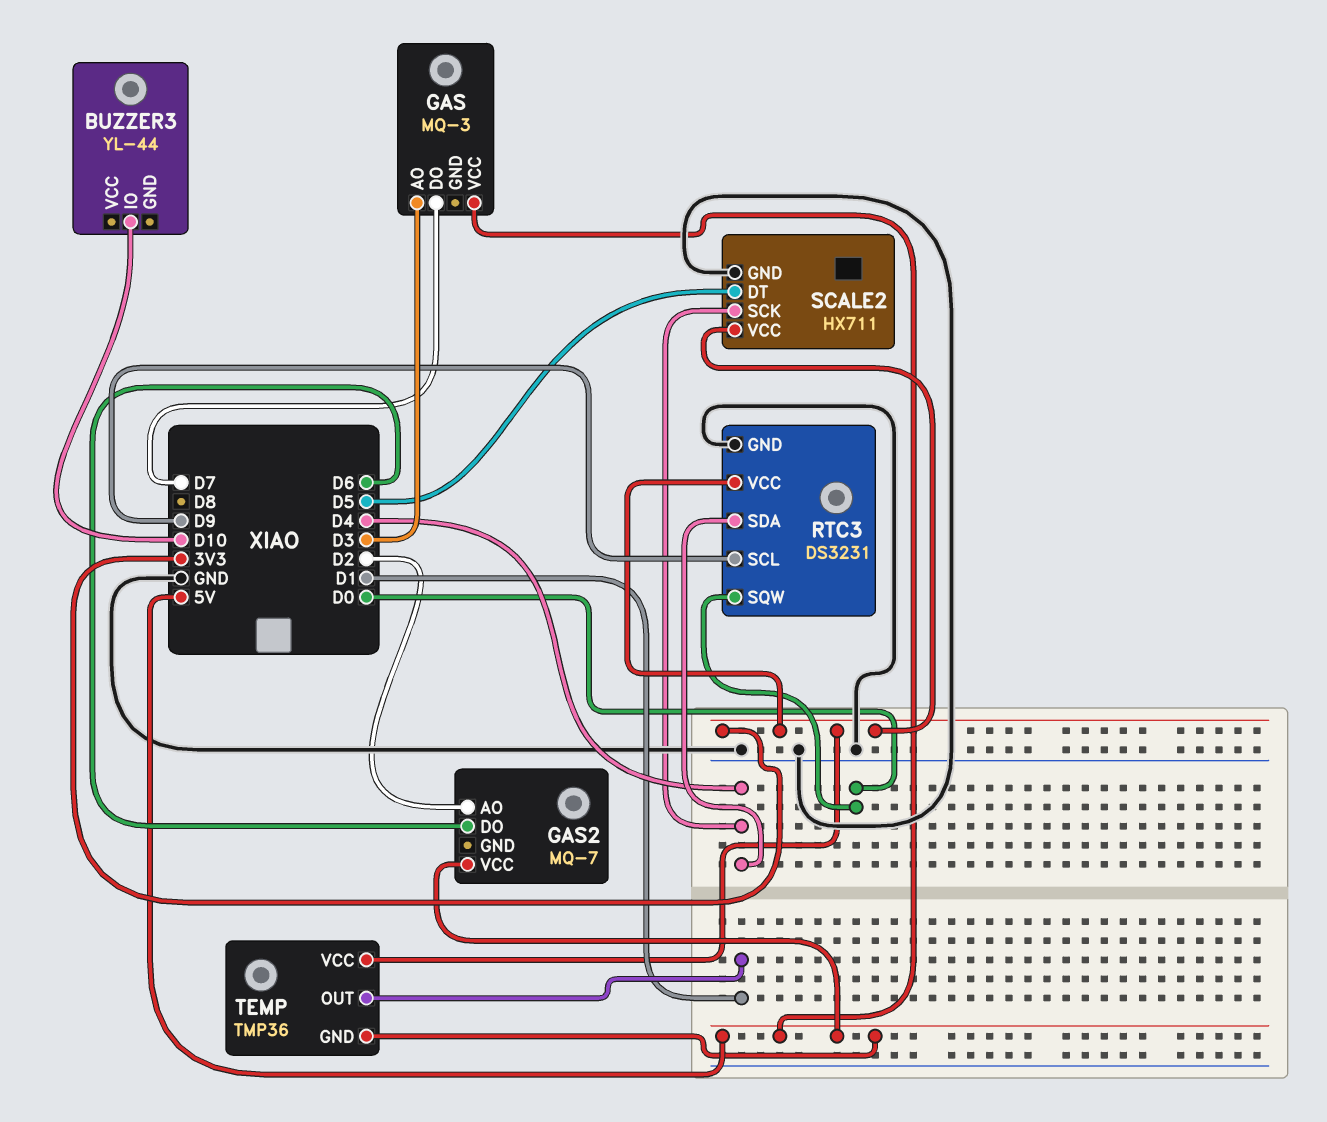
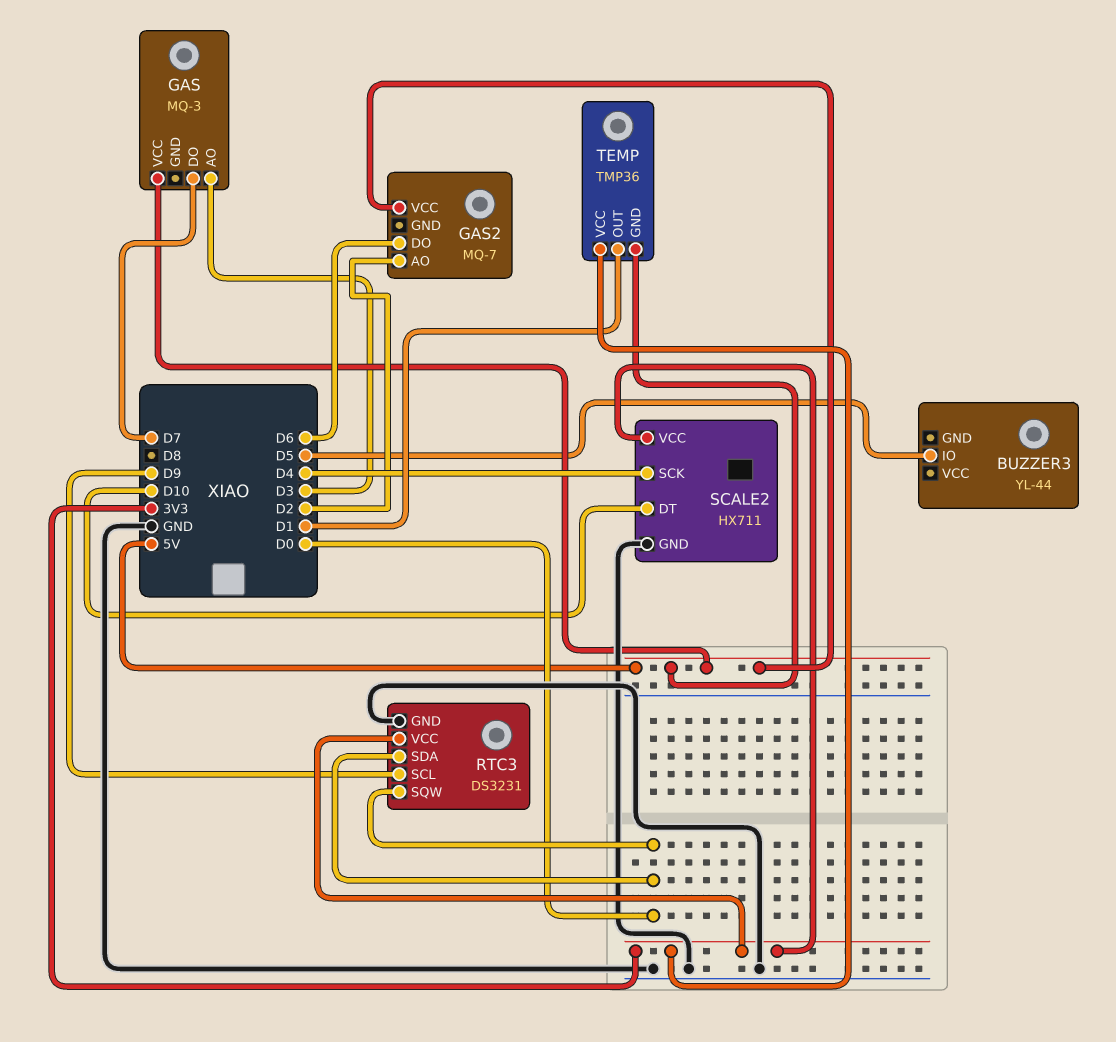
BUZZER3 pin IO: D10 -> D5
RTC3 pin SDA: D4 -> D0
SCALE2 pin DT: D5 -> D10

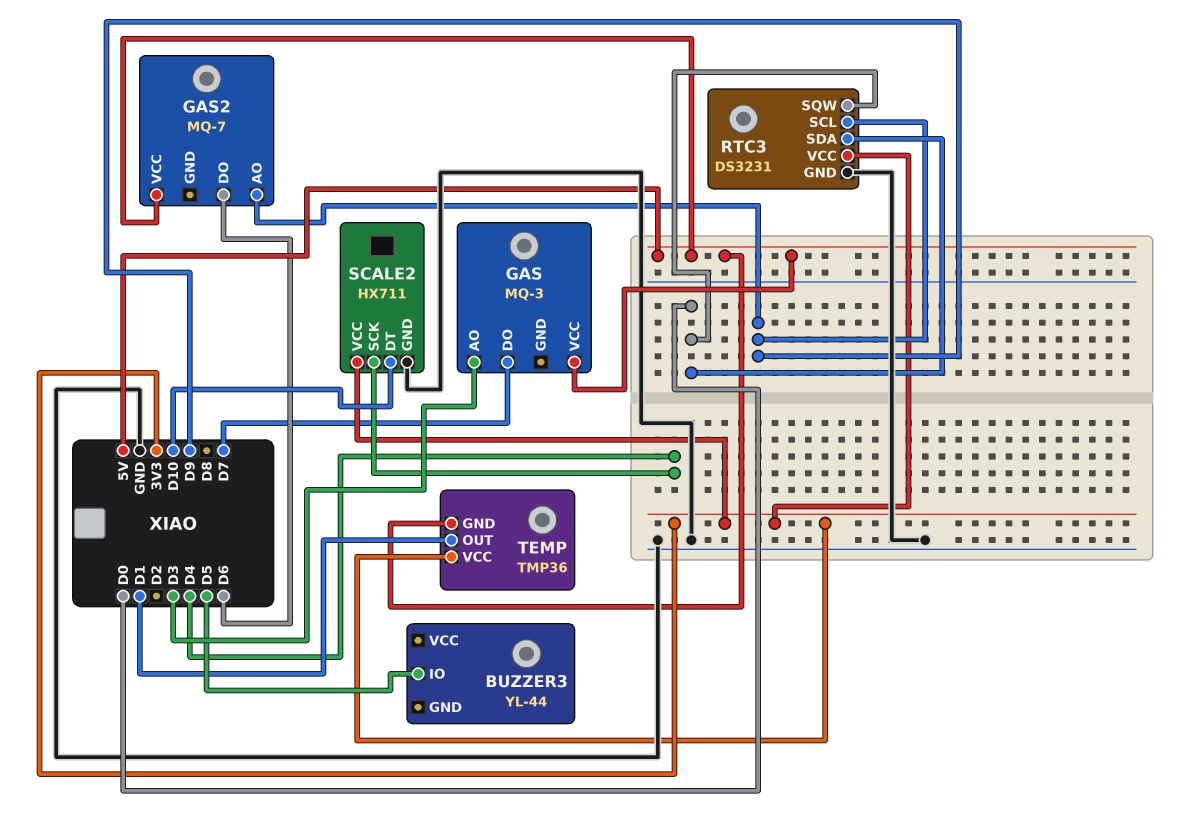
GAS2 pin AO: D2 -> D9

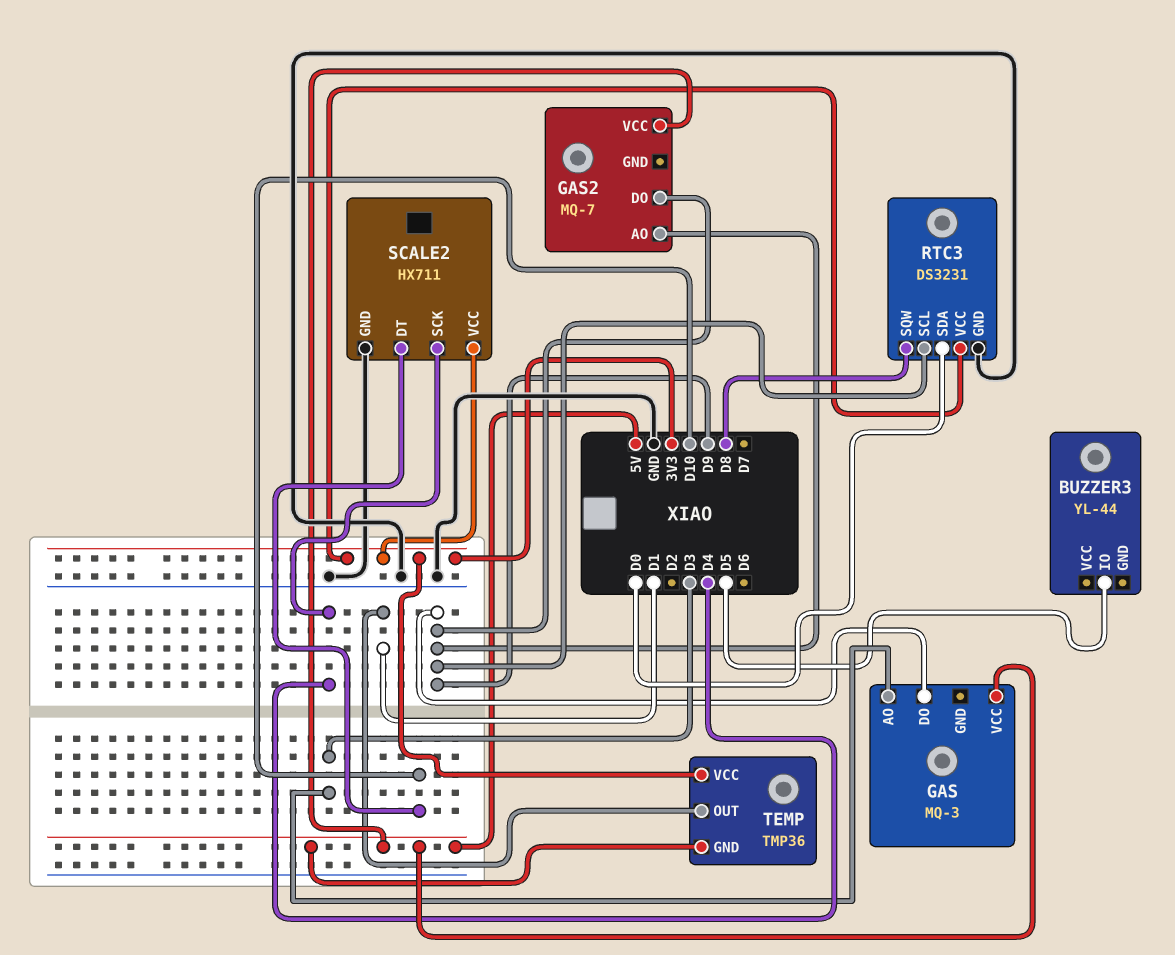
GAS pin DO: D7 -> D9
GAS2 pin DO: D6 -> D9
RTC3 pin SQW: D0 -> D8

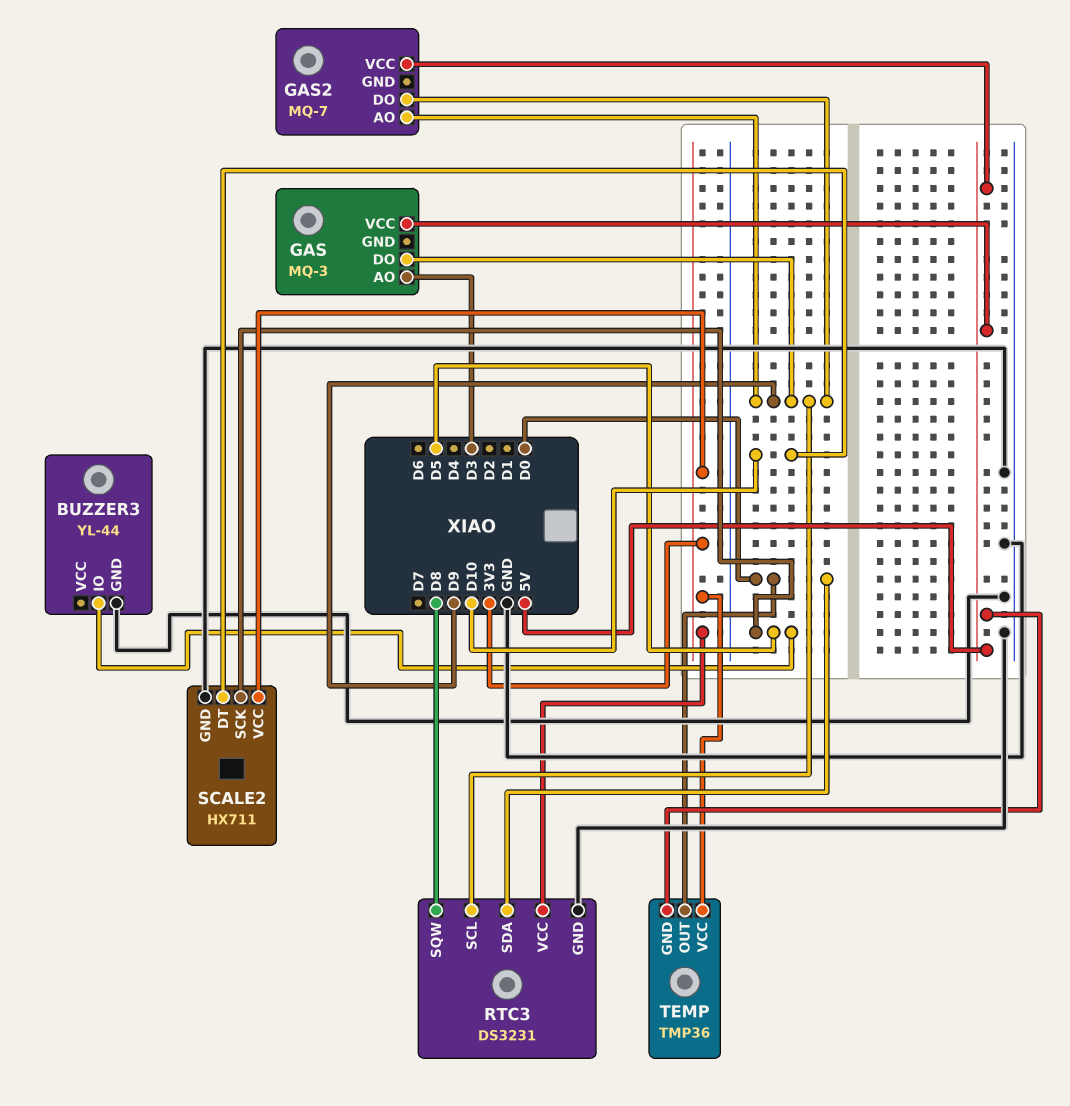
BUZZER3 pin GND: none -> GND
SCALE2 pin SCK: D4 -> D5
TEMP pin OUT: D1 -> D0

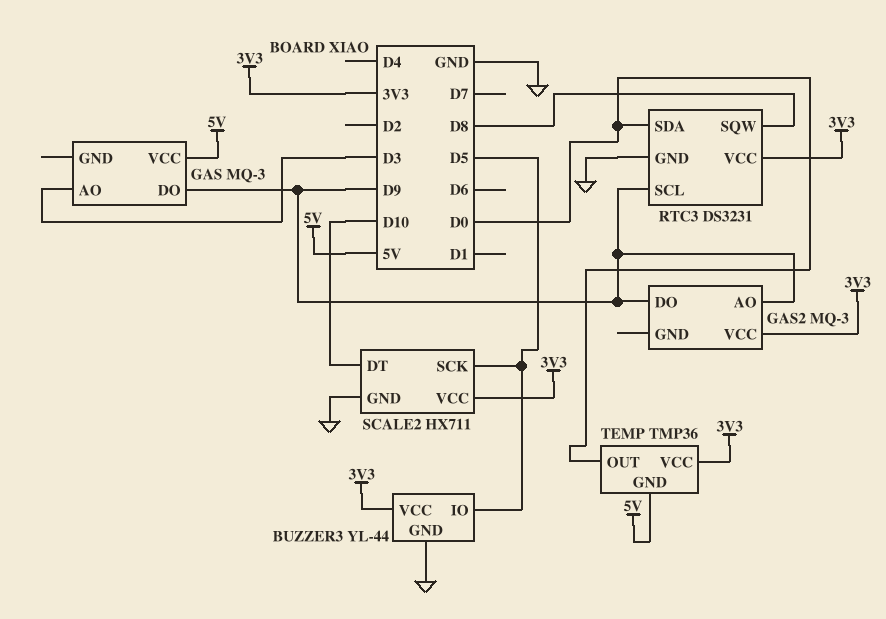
BUZZER3 pin VCC: none -> 3V3
GAS2: MQ-7 -> MQ-3
GAS2 pin VCC: 5V -> 3V3

